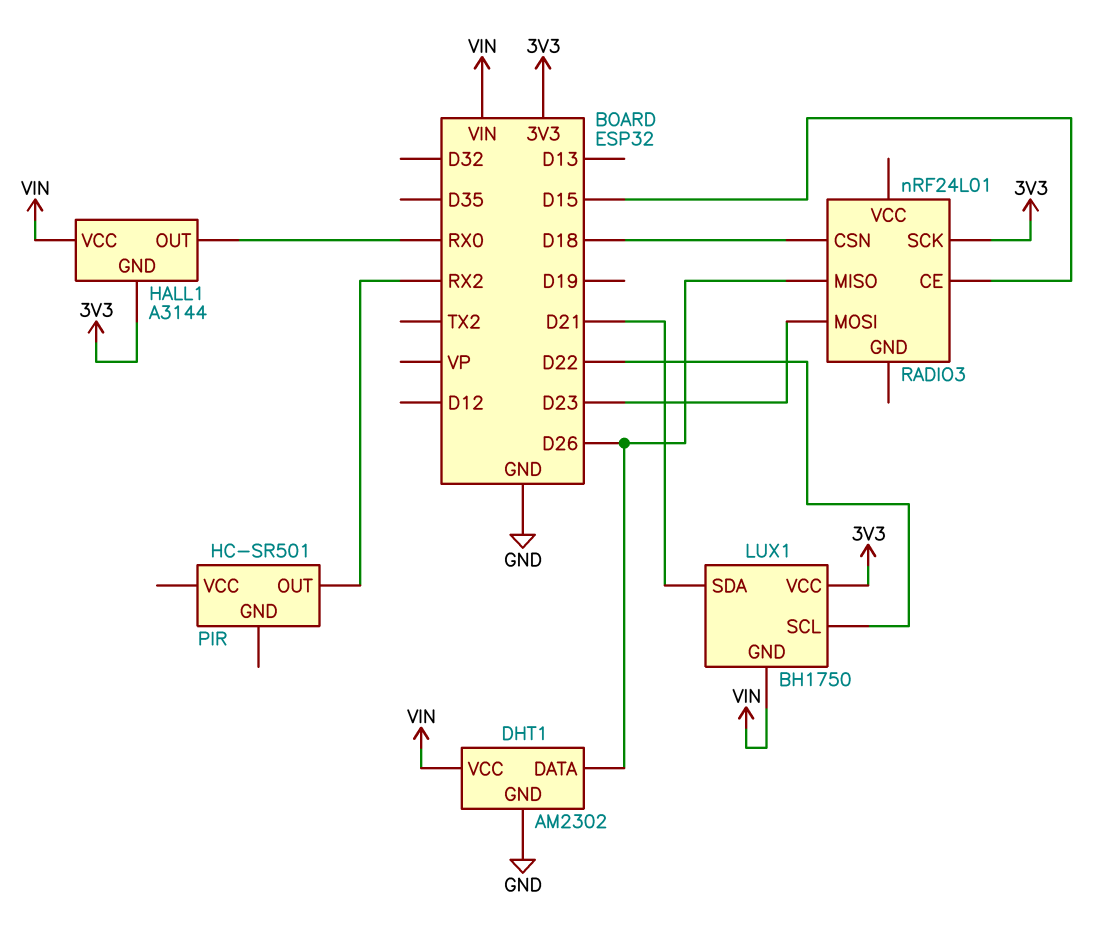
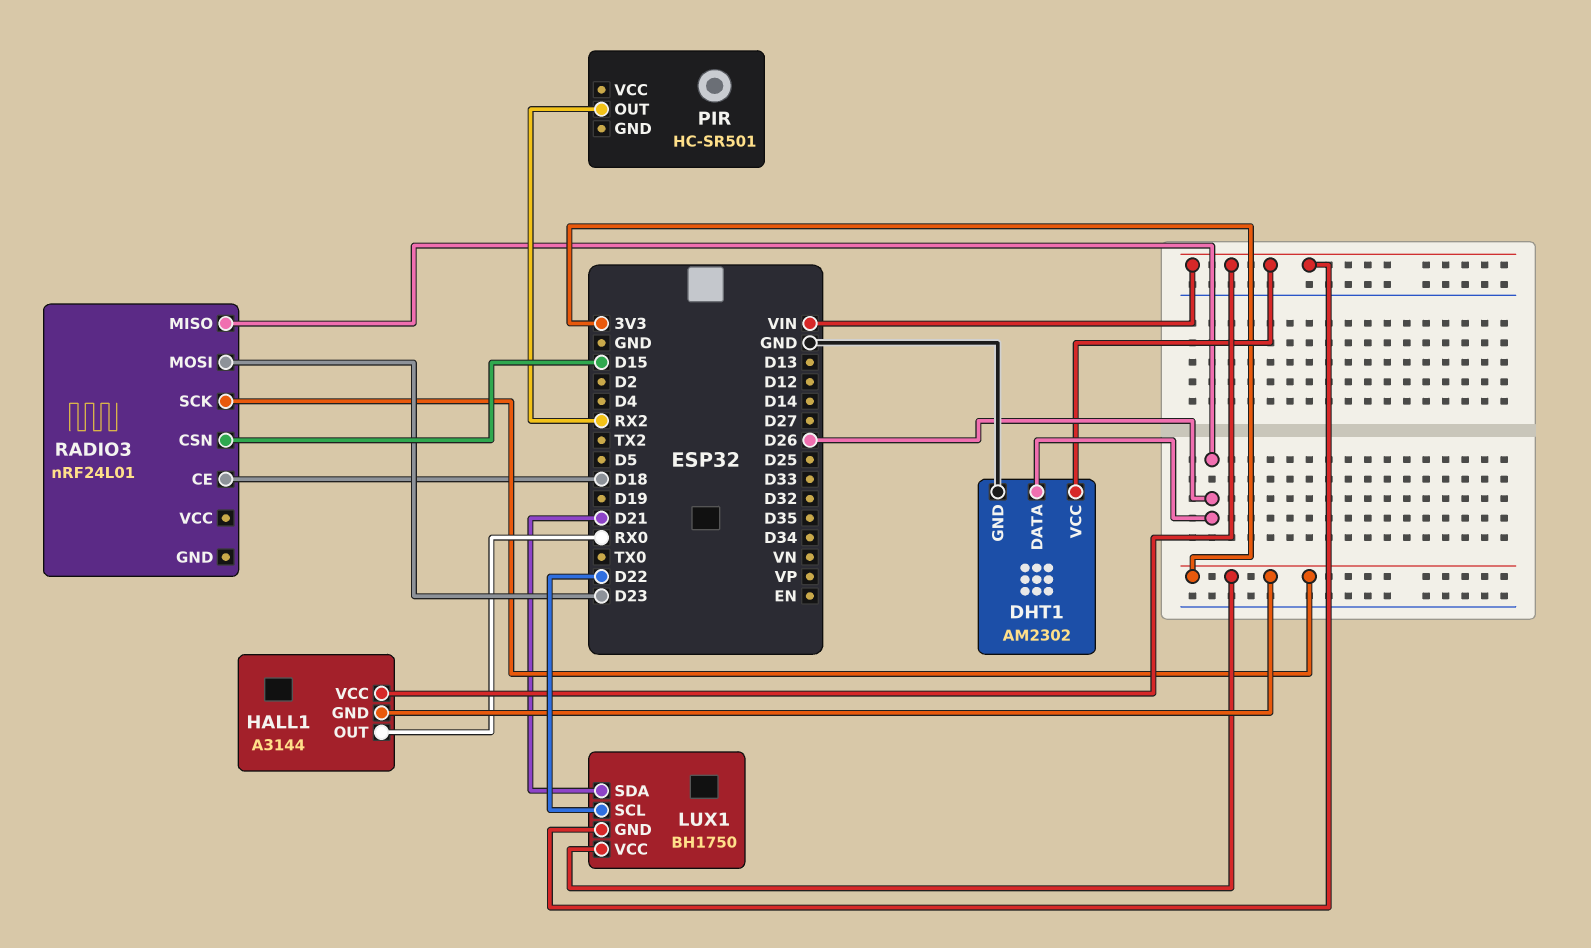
RADIO3 pin CE: D15 -> D18
RADIO3 pin CSN: D18 -> D15

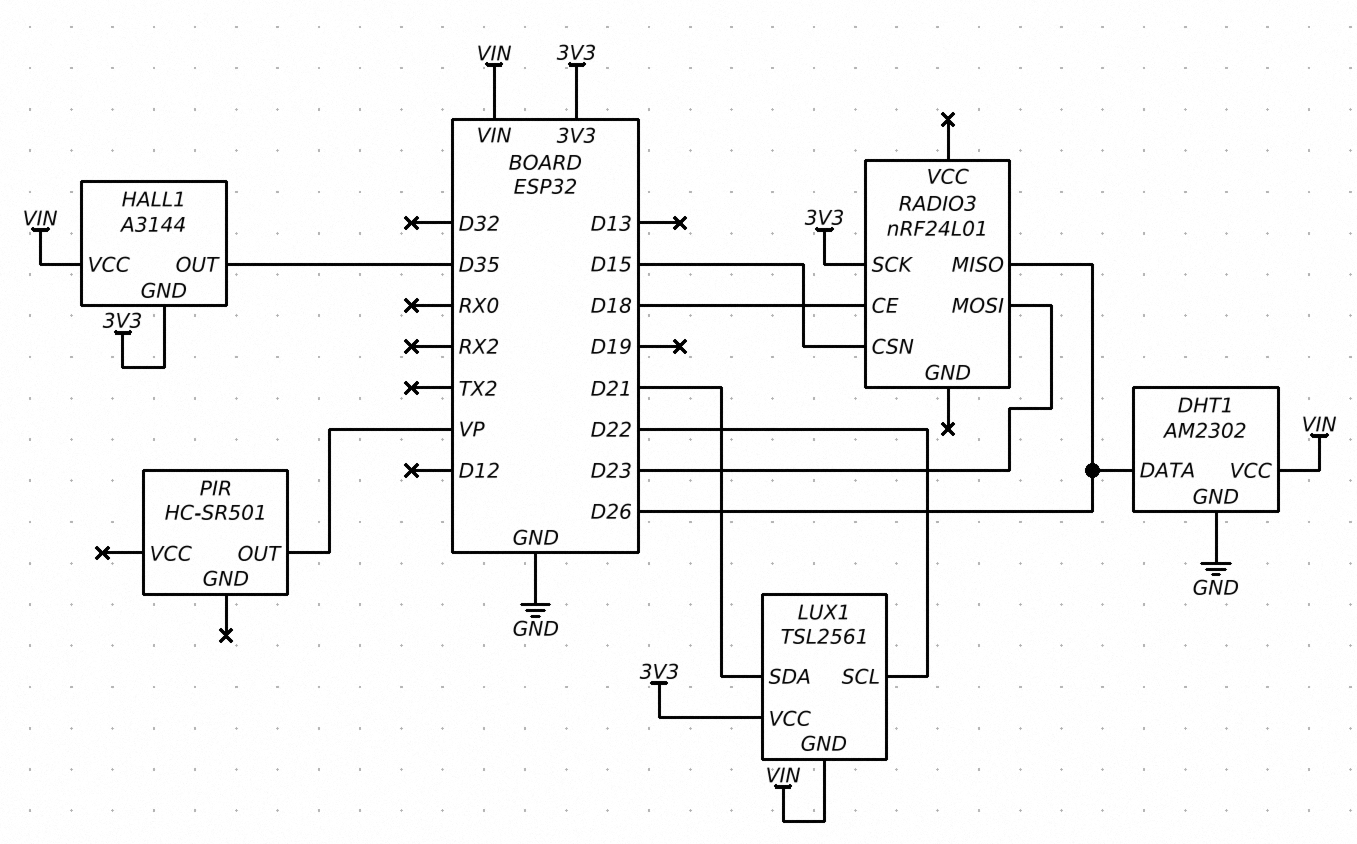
HALL1 pin OUT: RX0 -> D35
LUX1: BH1750 -> TSL2561
PIR pin OUT: RX2 -> VP

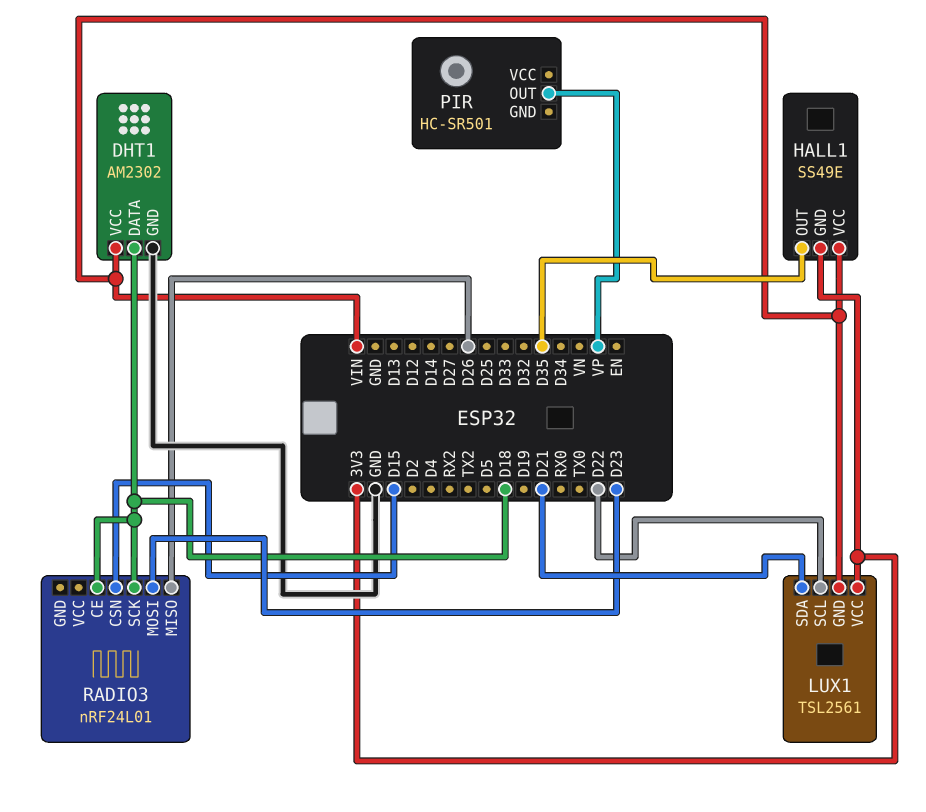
DHT1 pin DATA: D26 -> D18
HALL1: A3144 -> SS49E
RADIO3 pin SCK: 3V3 -> D18

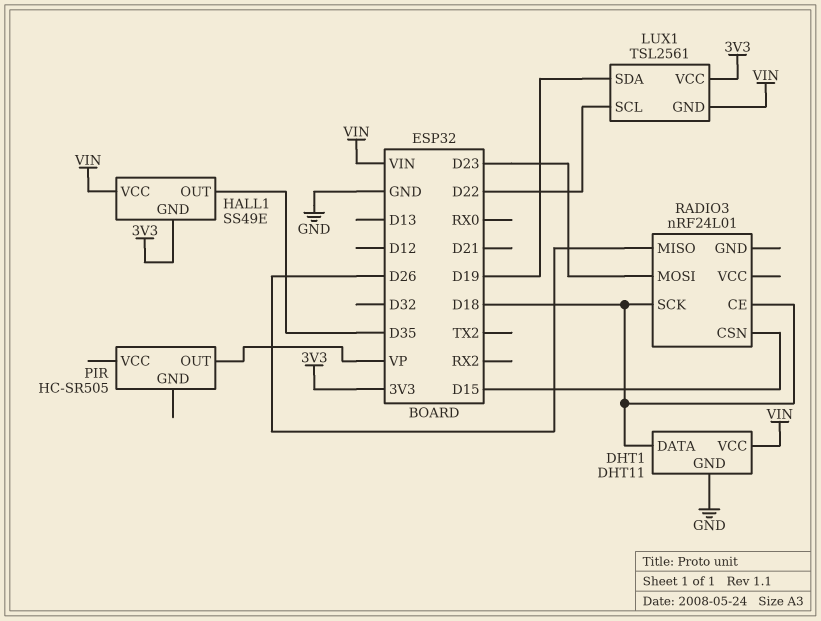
DHT1: AM2302 -> DHT11
LUX1 pin SDA: D21 -> D19
PIR: HC-SR501 -> HC-SR505

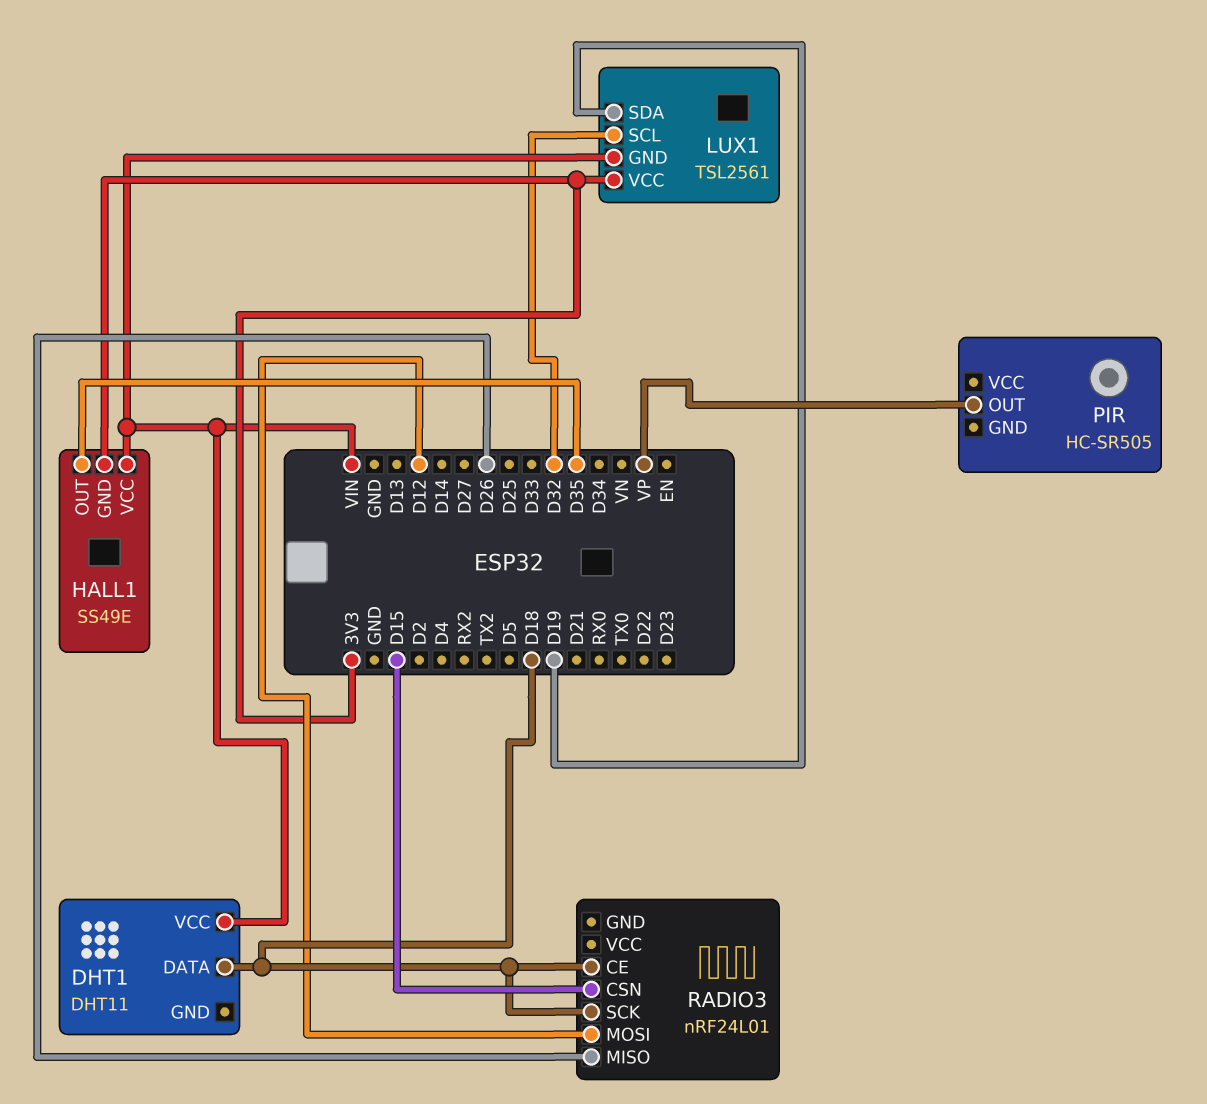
DHT1 pin GND: GND -> none
LUX1 pin SCL: D22 -> D32
RADIO3 pin MOSI: D23 -> D12

